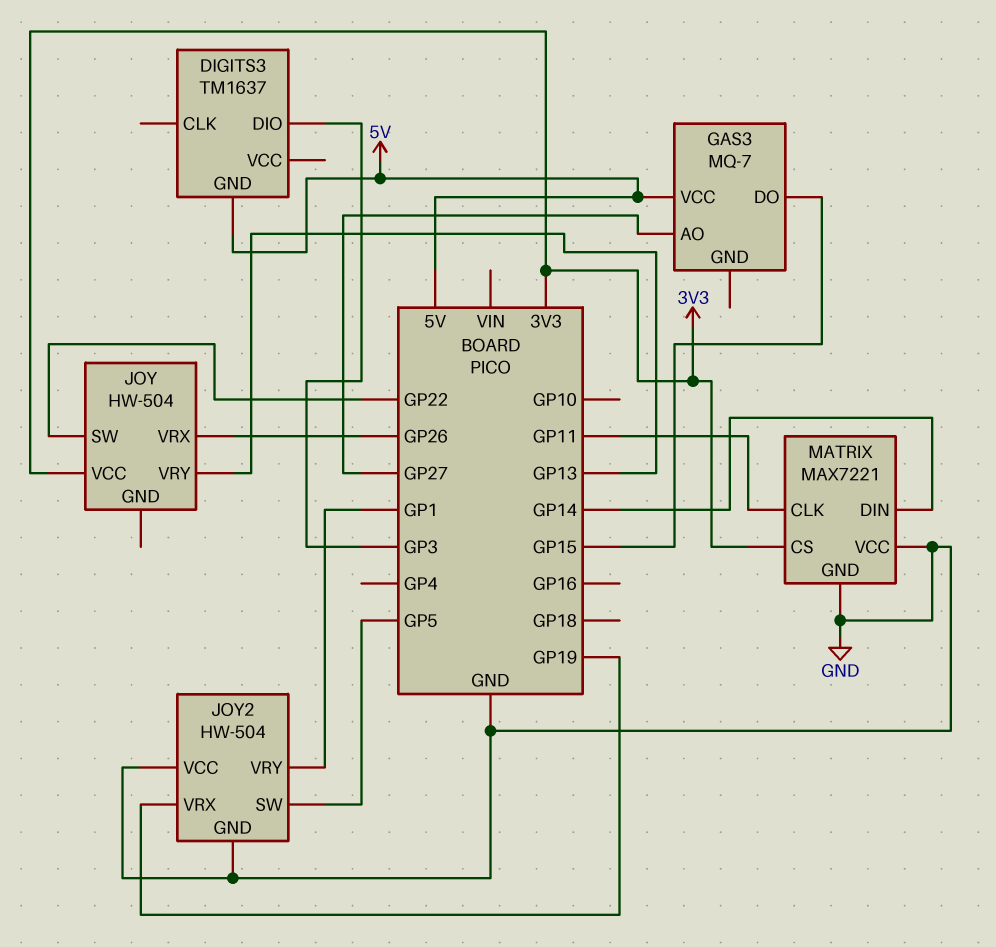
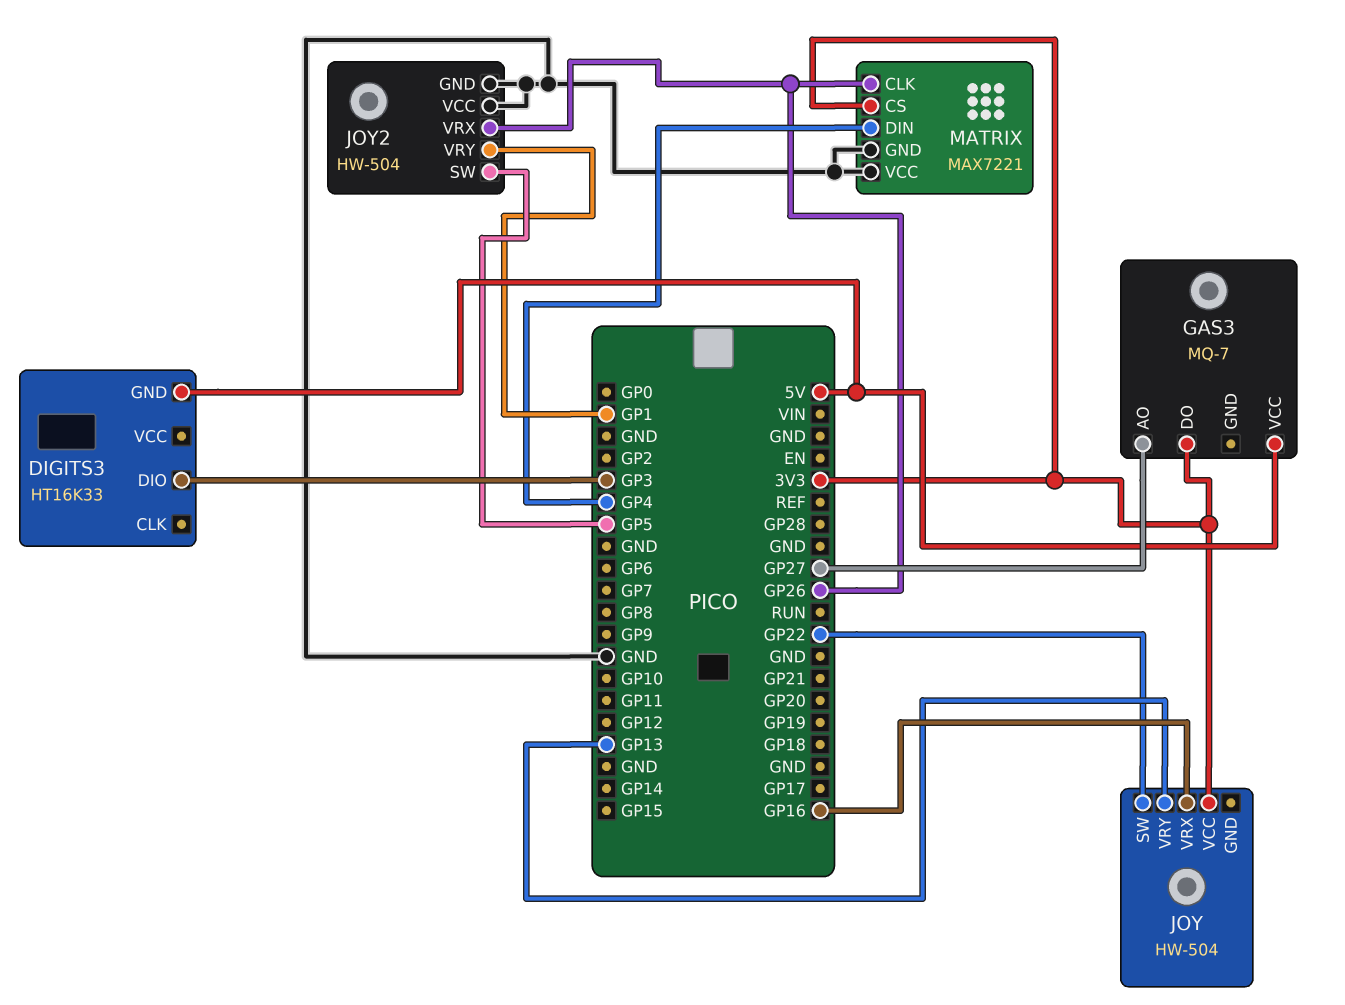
DIGITS3: TM1637 -> HT16K33
GAS3 pin DO: GP15 -> 3V3
JOY pin VRX: GP26 -> GP16
JOY2 pin VRX: GP19 -> GP26
MATRIX pin CLK: GP11 -> GP26
MATRIX pin DIN: GP14 -> GP4

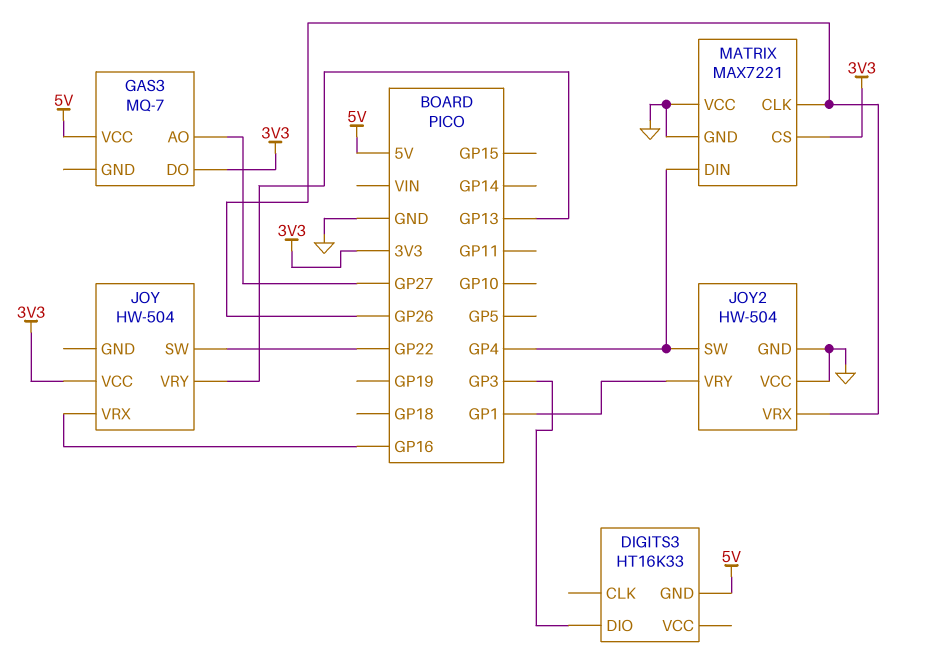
JOY2 pin SW: GP5 -> GP4

